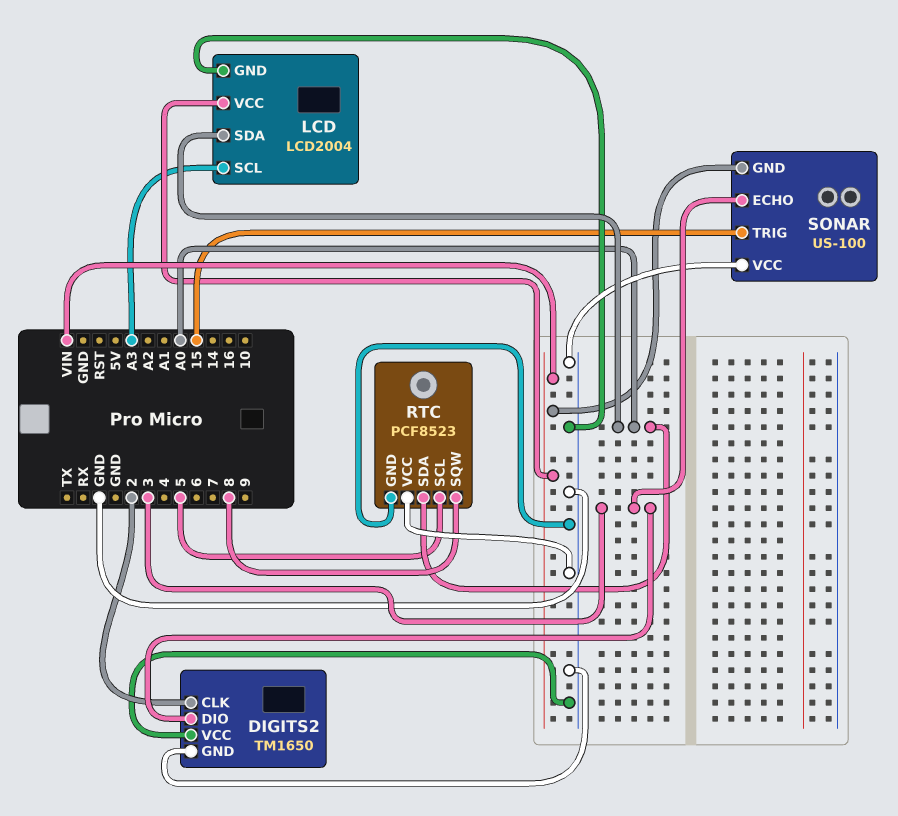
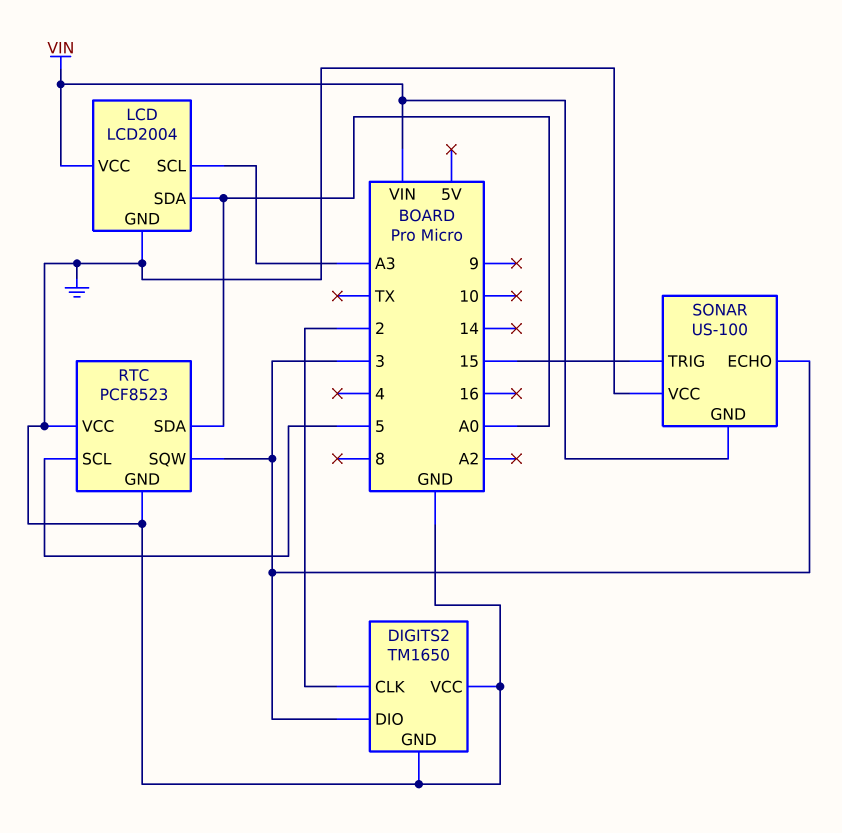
RTC pin SQW: 8 -> 3

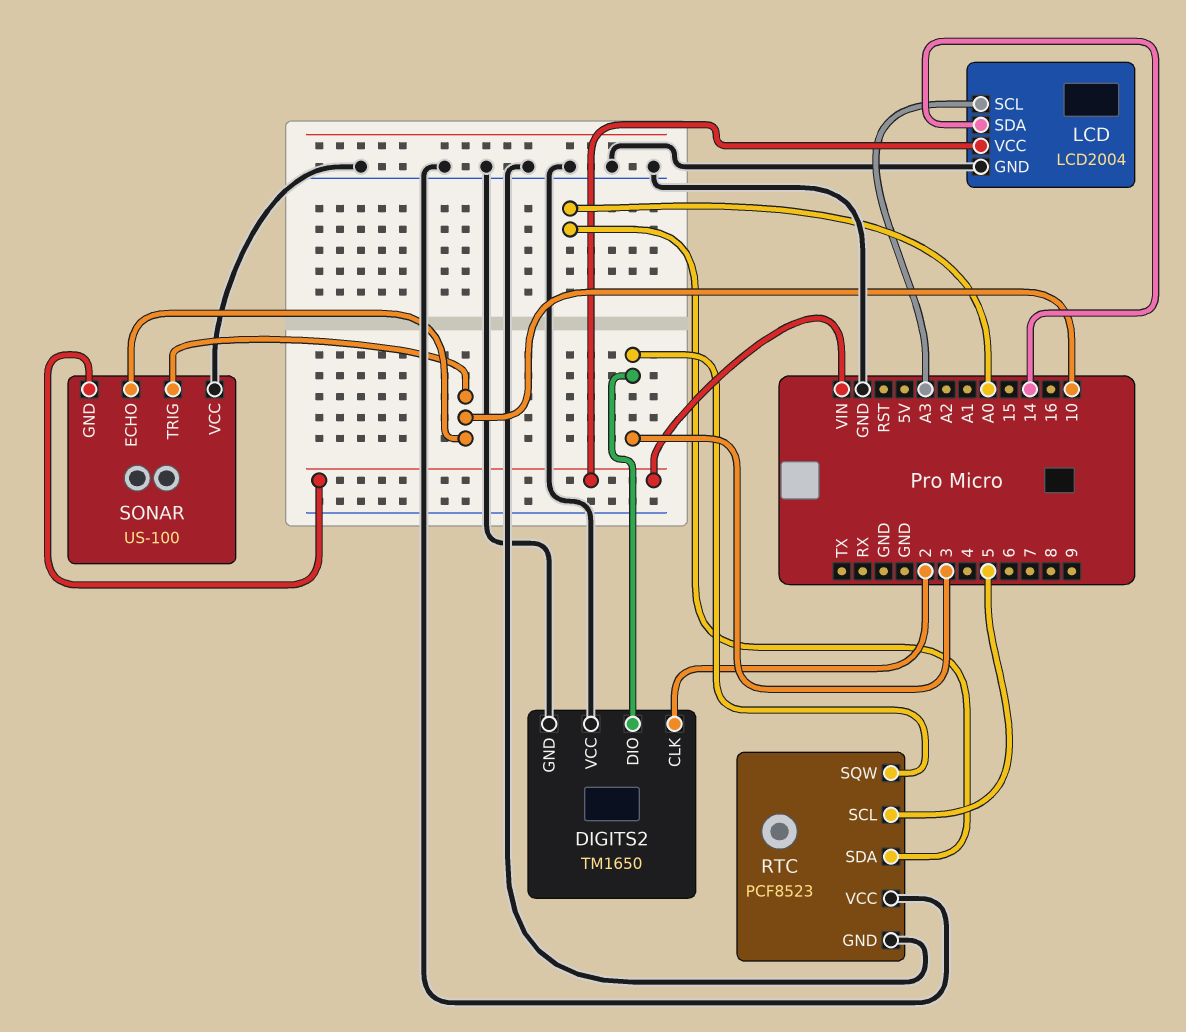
LCD pin SDA: A0 -> 14
SONAR pin ECHO: 3 -> 10
SONAR pin TRIG: 15 -> 10

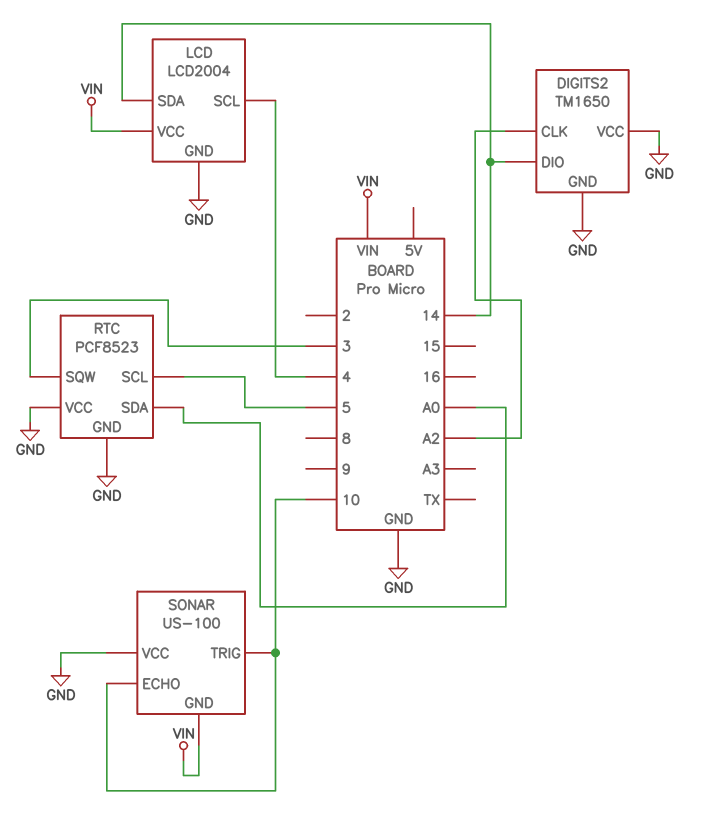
DIGITS2 pin CLK: 2 -> A2
DIGITS2 pin DIO: 3 -> 14
LCD pin SCL: A3 -> 4

